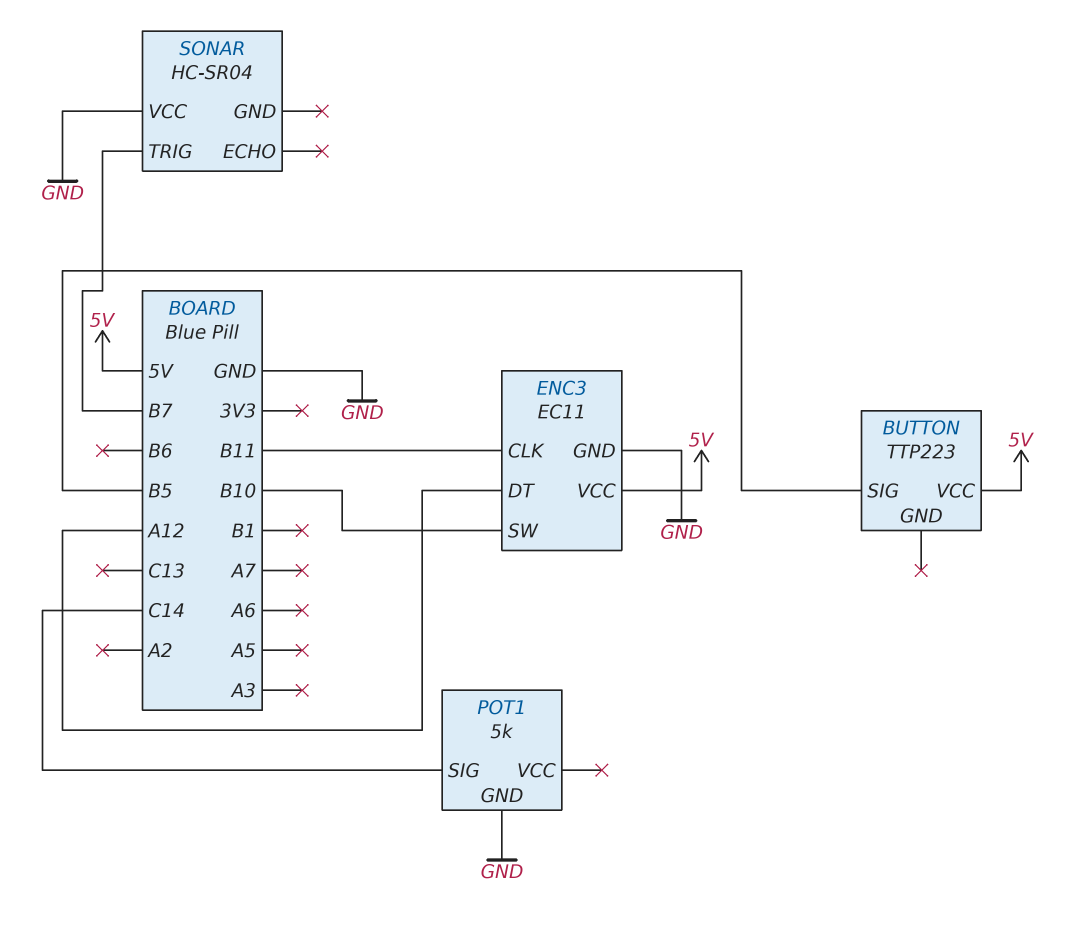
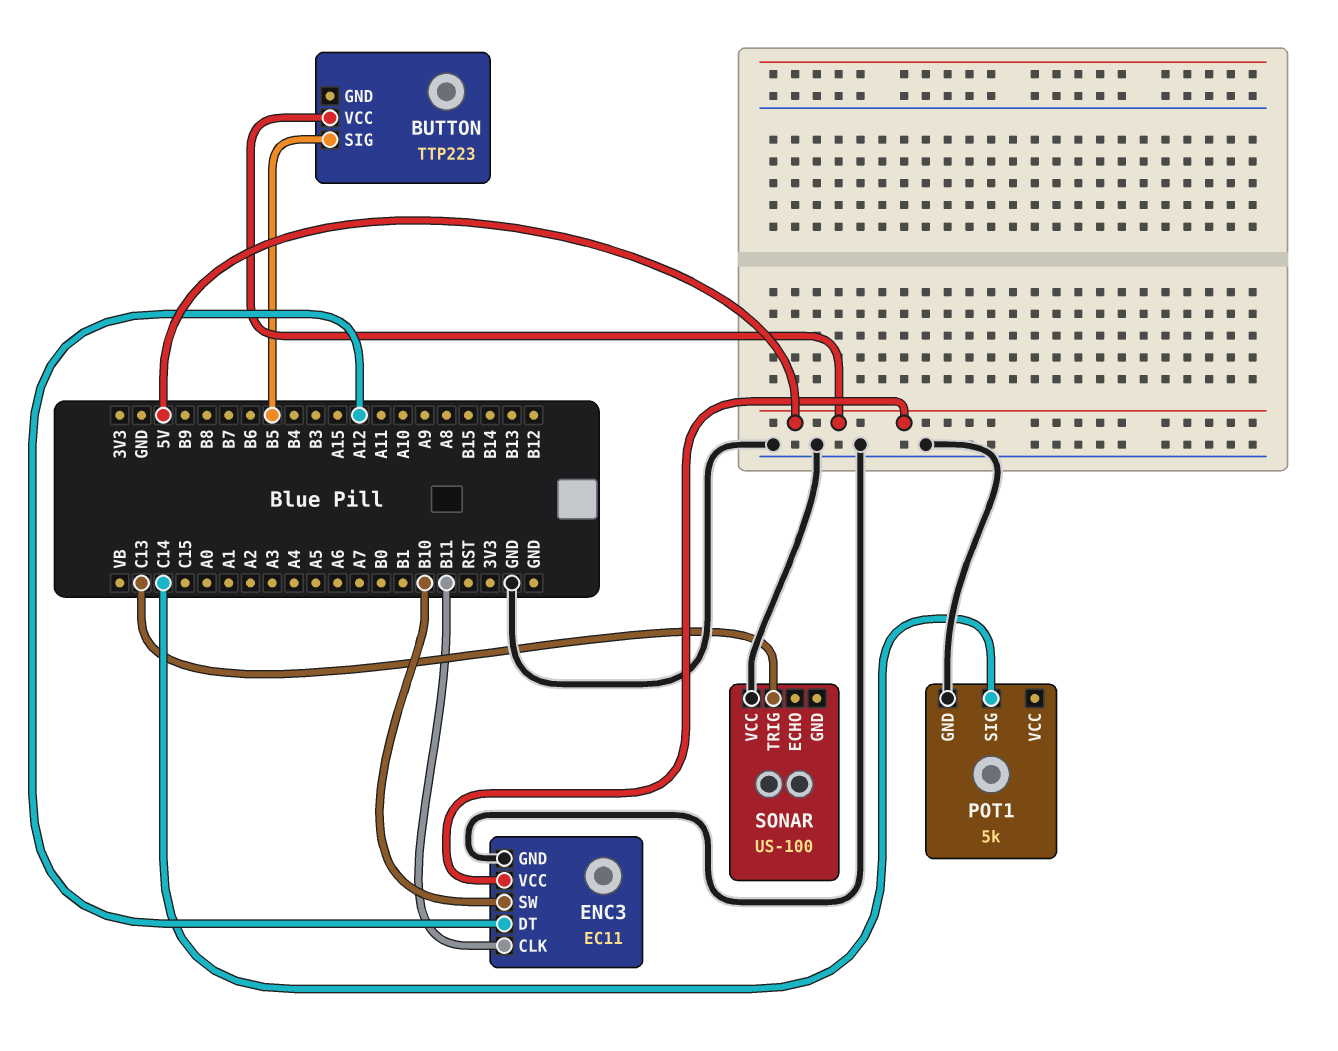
SONAR: HC-SR04 -> US-100
SONAR pin TRIG: B7 -> C13

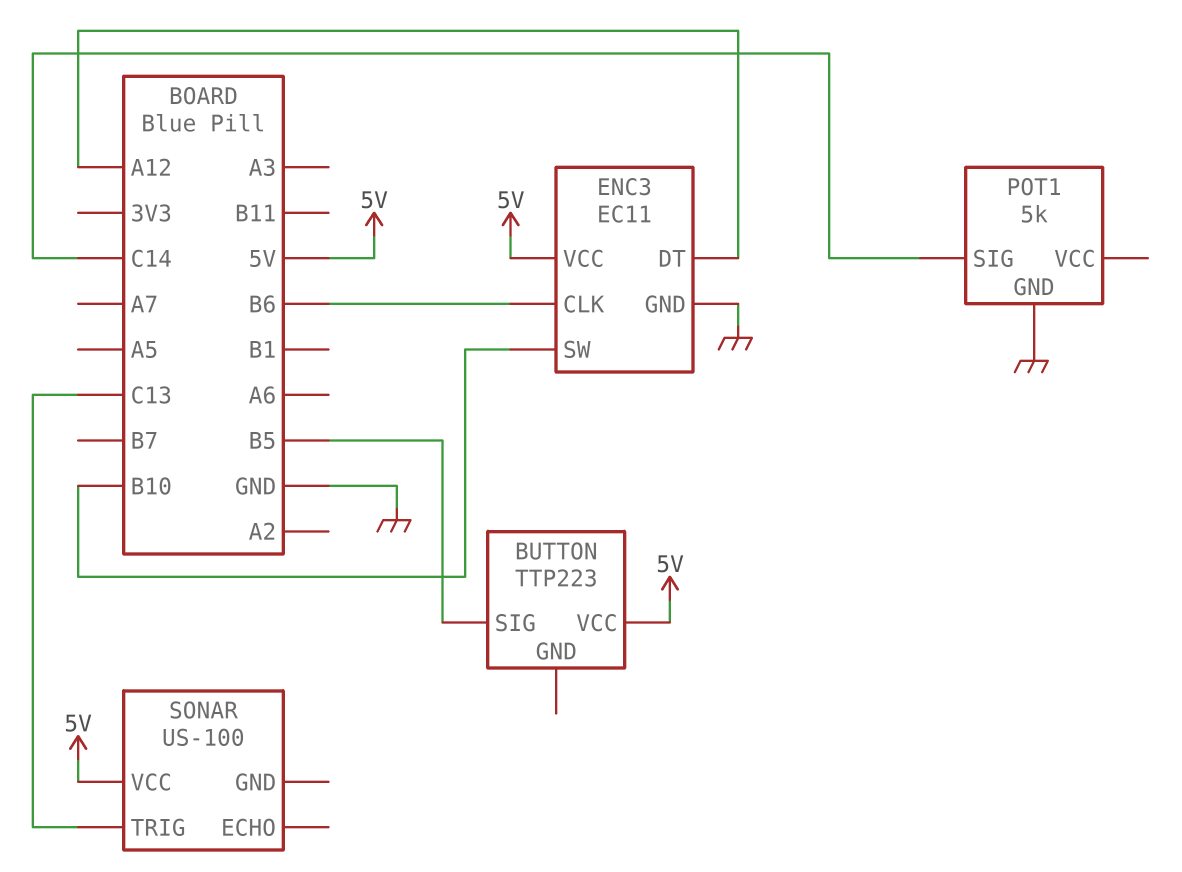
ENC3 pin CLK: B11 -> B6
SONAR pin VCC: GND -> 5V

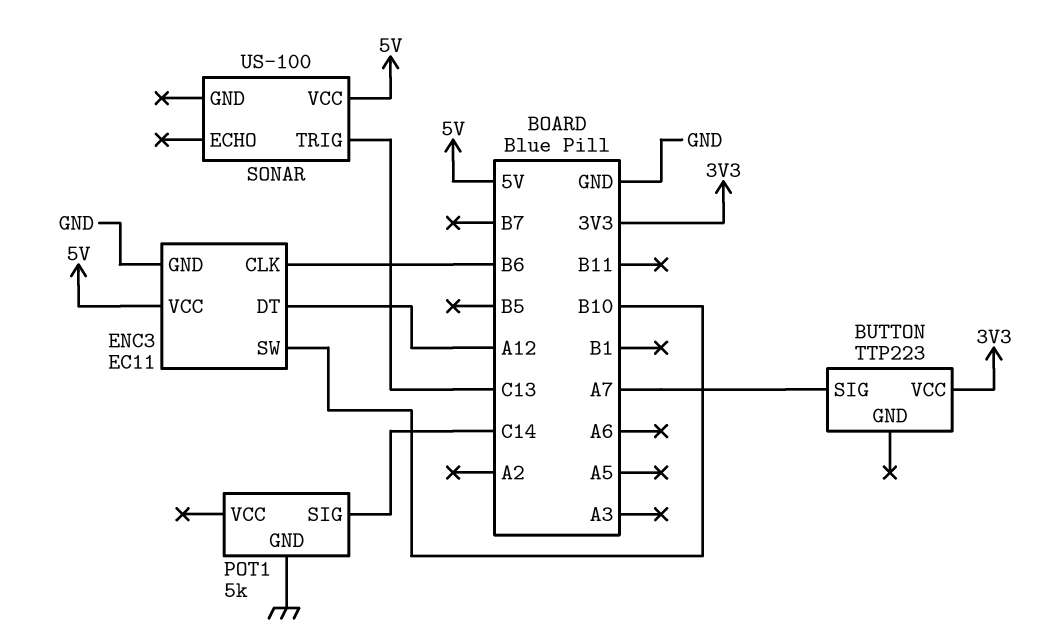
BUTTON pin SIG: B5 -> A7
BUTTON pin VCC: 5V -> 3V3

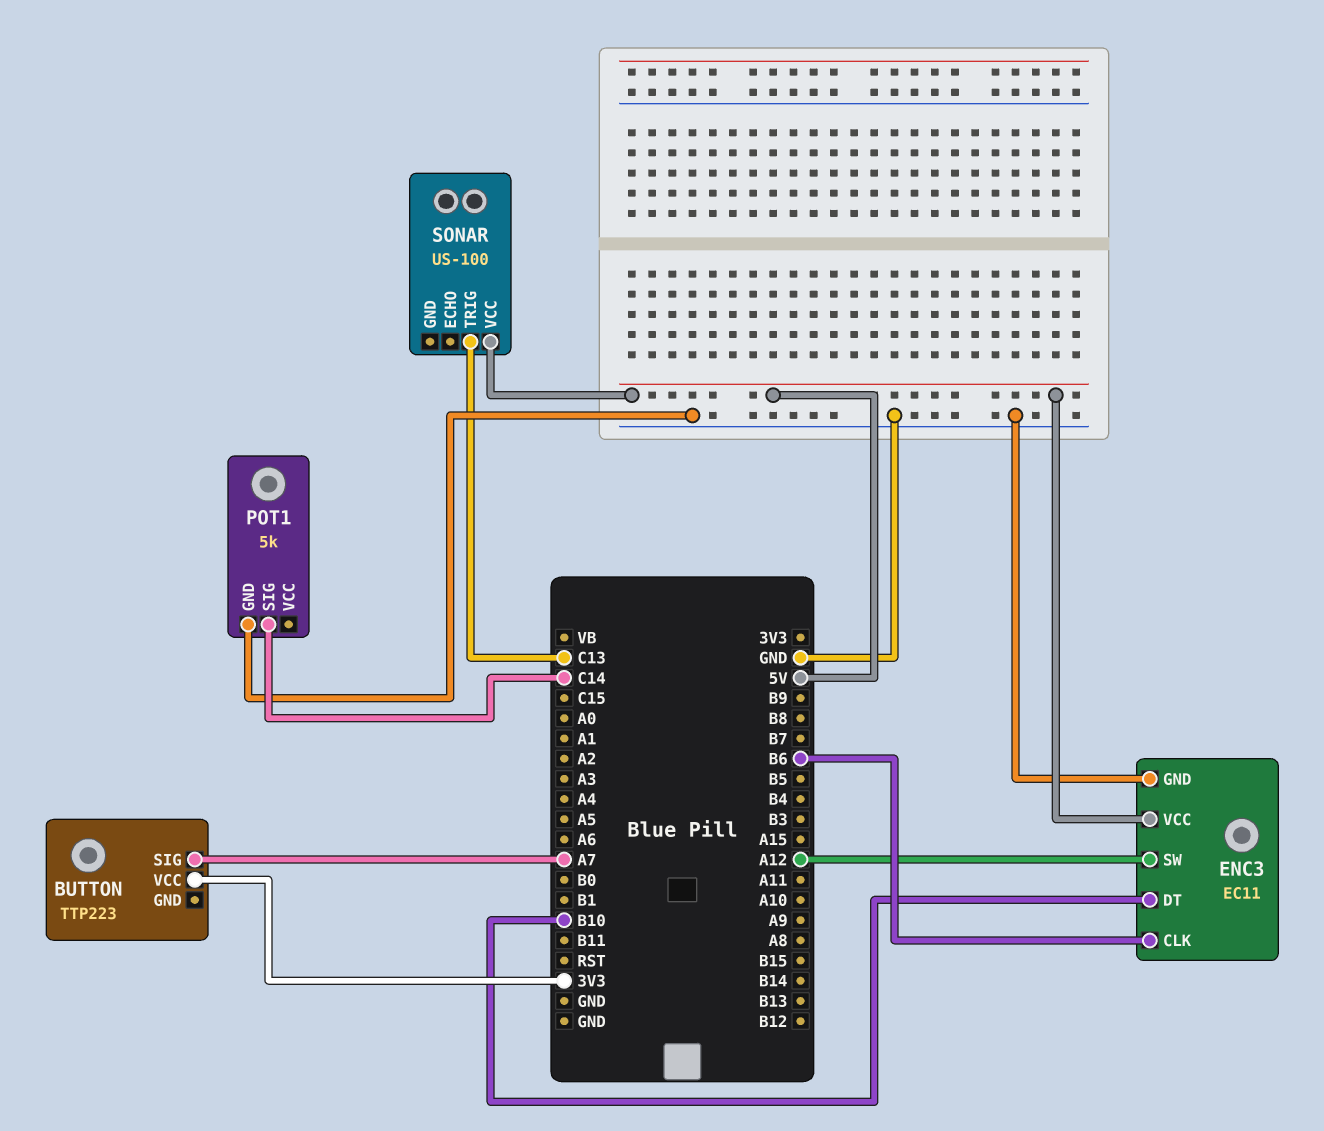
ENC3 pin DT: A12 -> B10
ENC3 pin SW: B10 -> A12

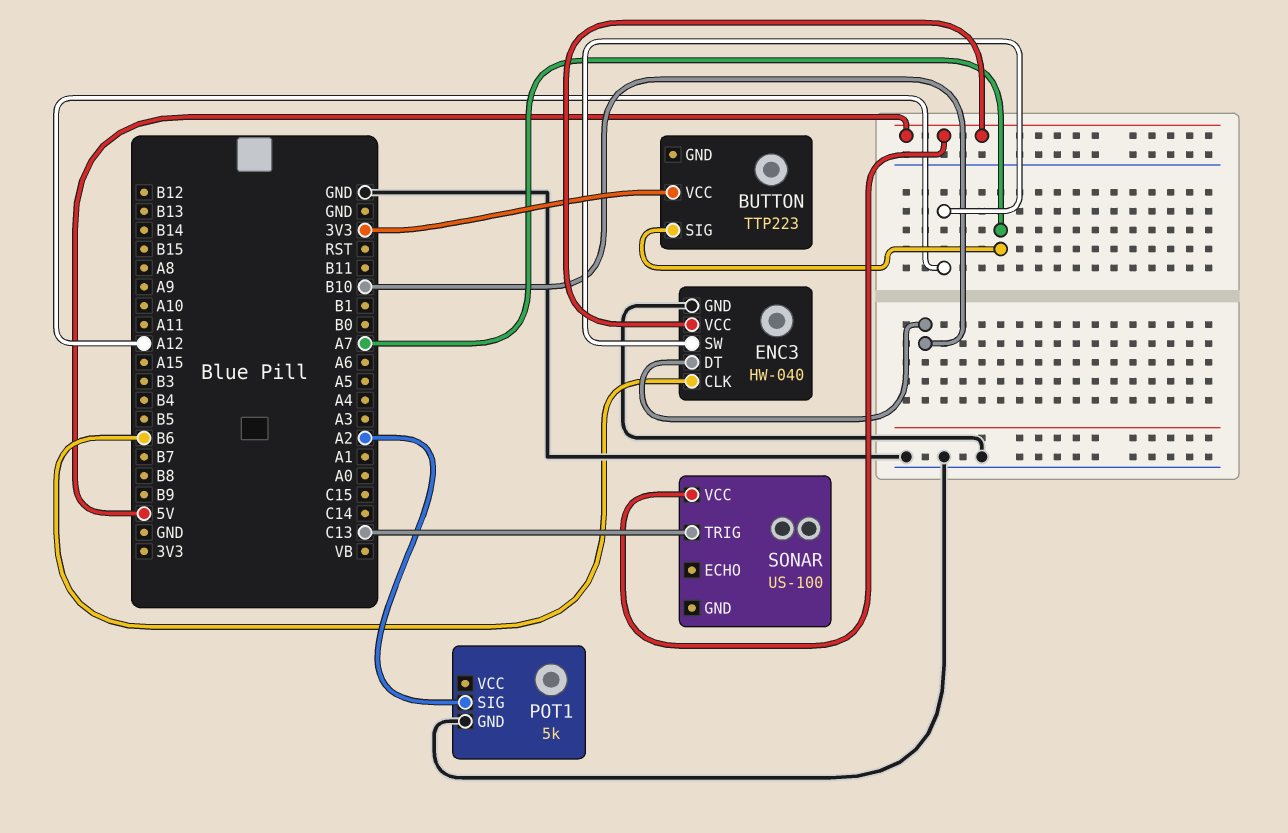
ENC3: EC11 -> HW-040
POT1 pin SIG: C14 -> A2

